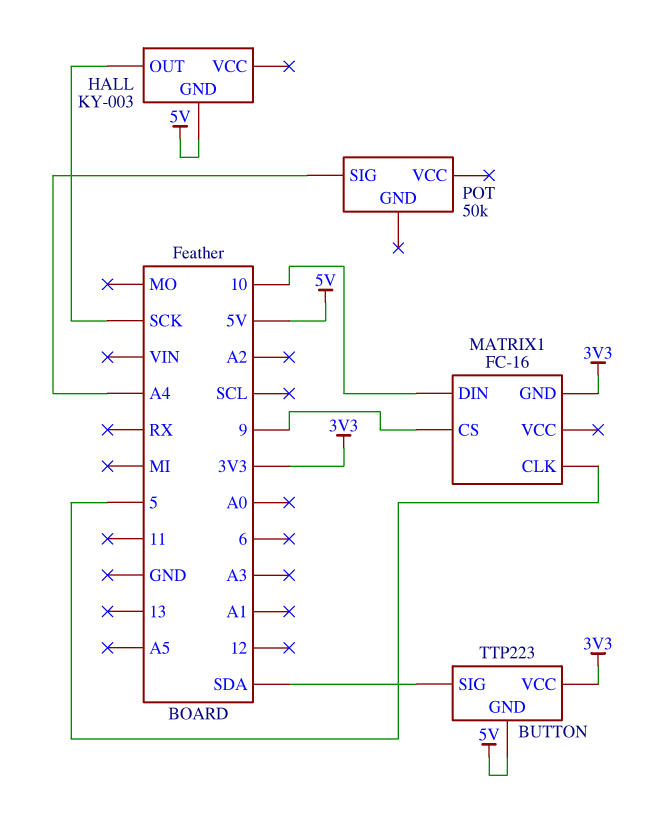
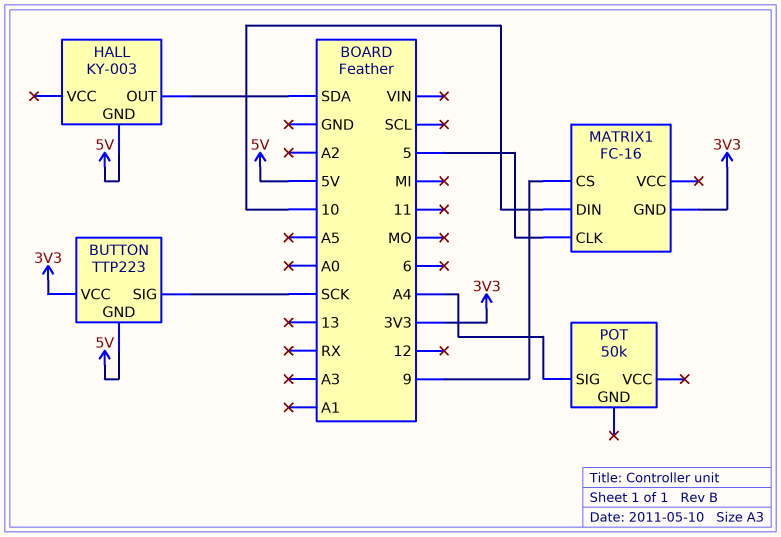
BUTTON pin SIG: SDA -> SCK
HALL pin OUT: SCK -> SDA

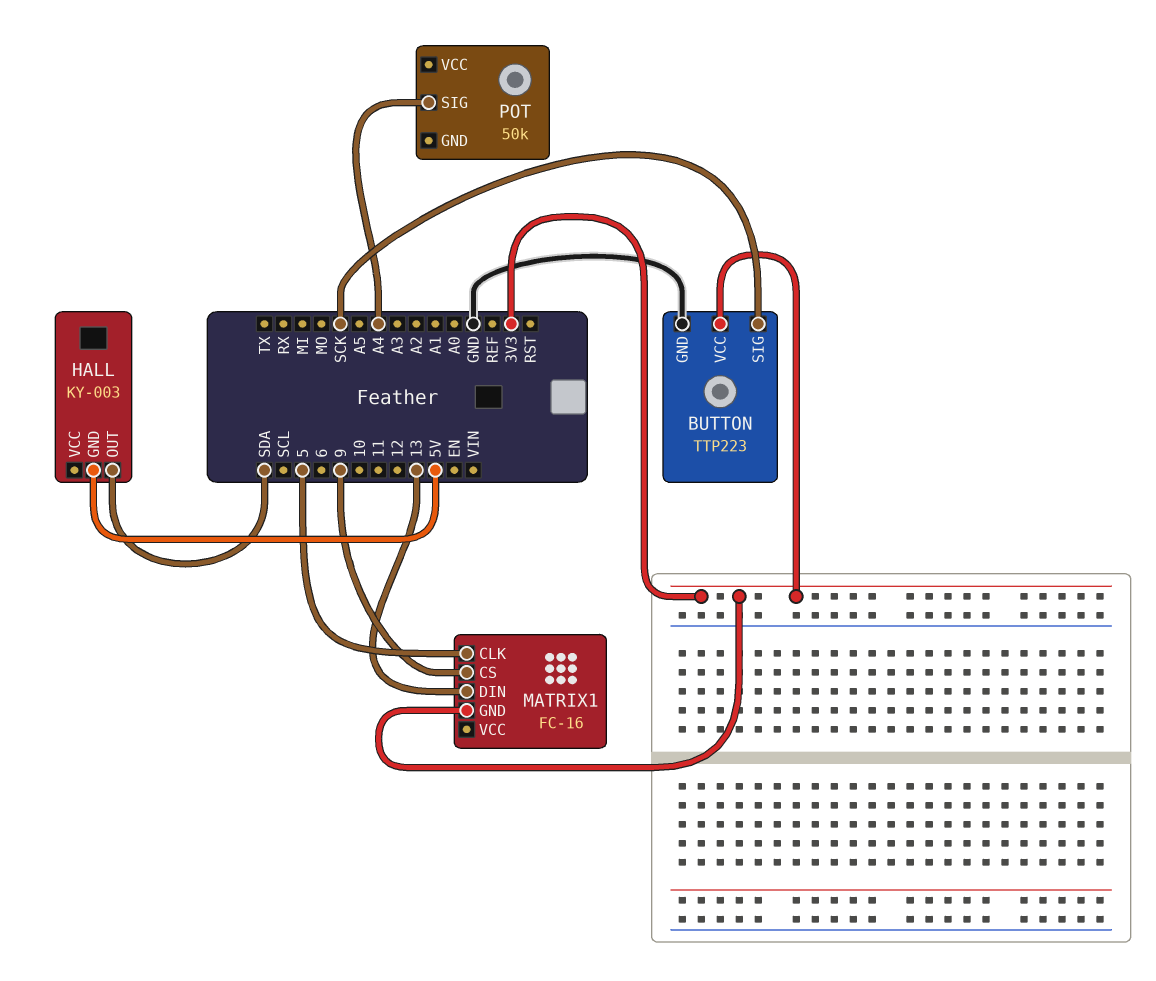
BUTTON pin GND: 5V -> GND
MATRIX1 pin DIN: 10 -> 13

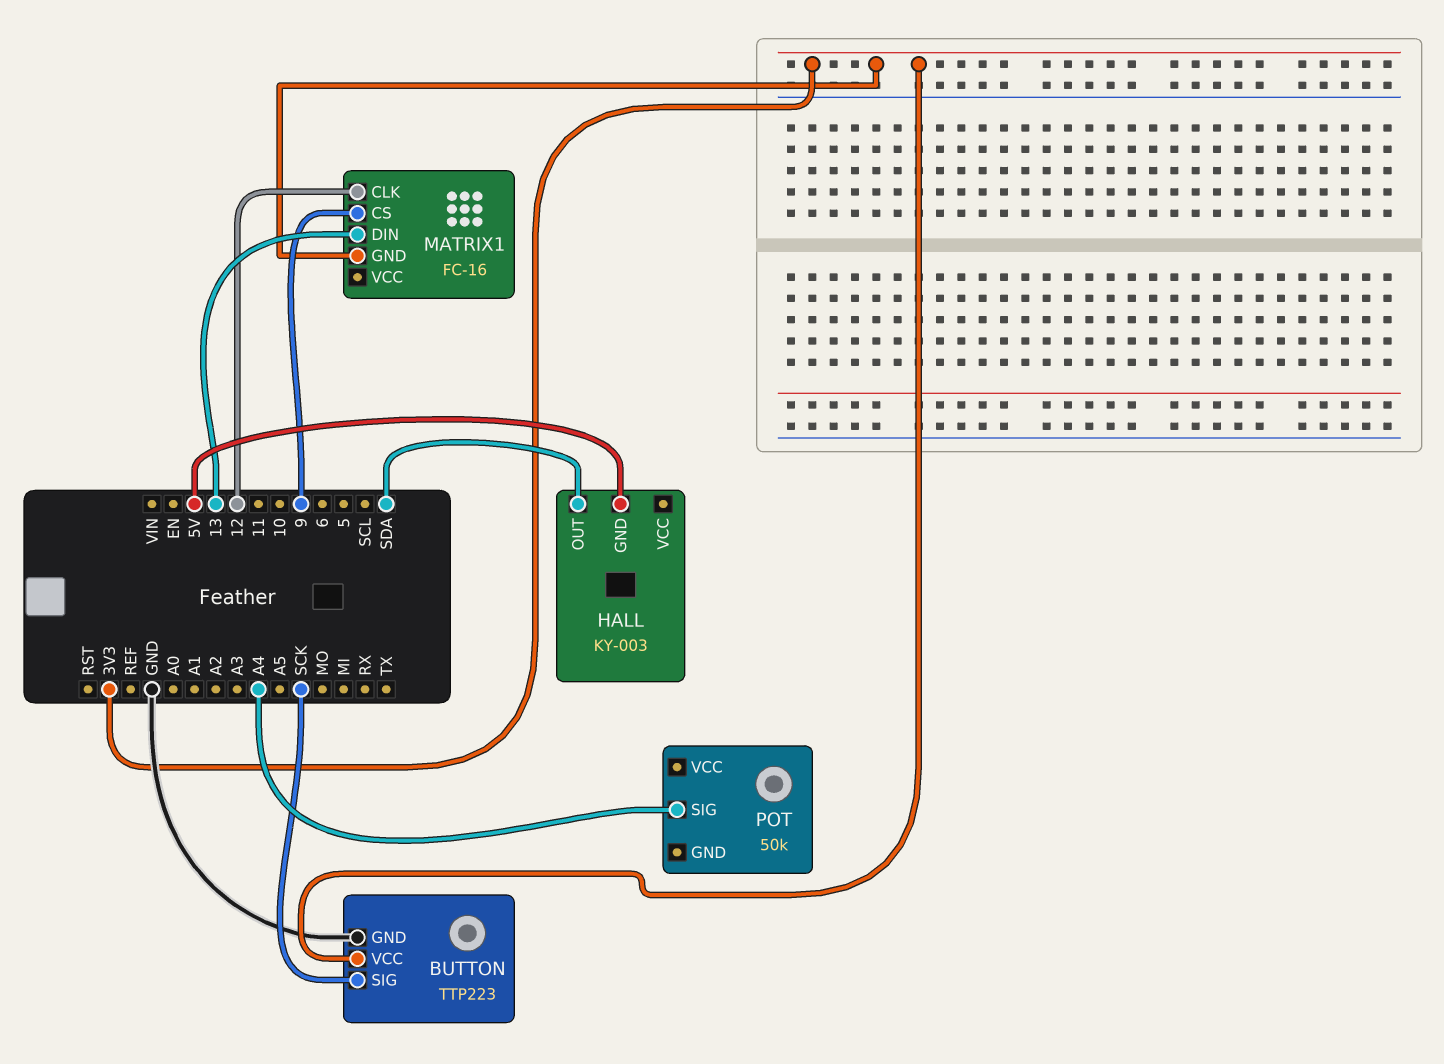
MATRIX1 pin CLK: 5 -> 12

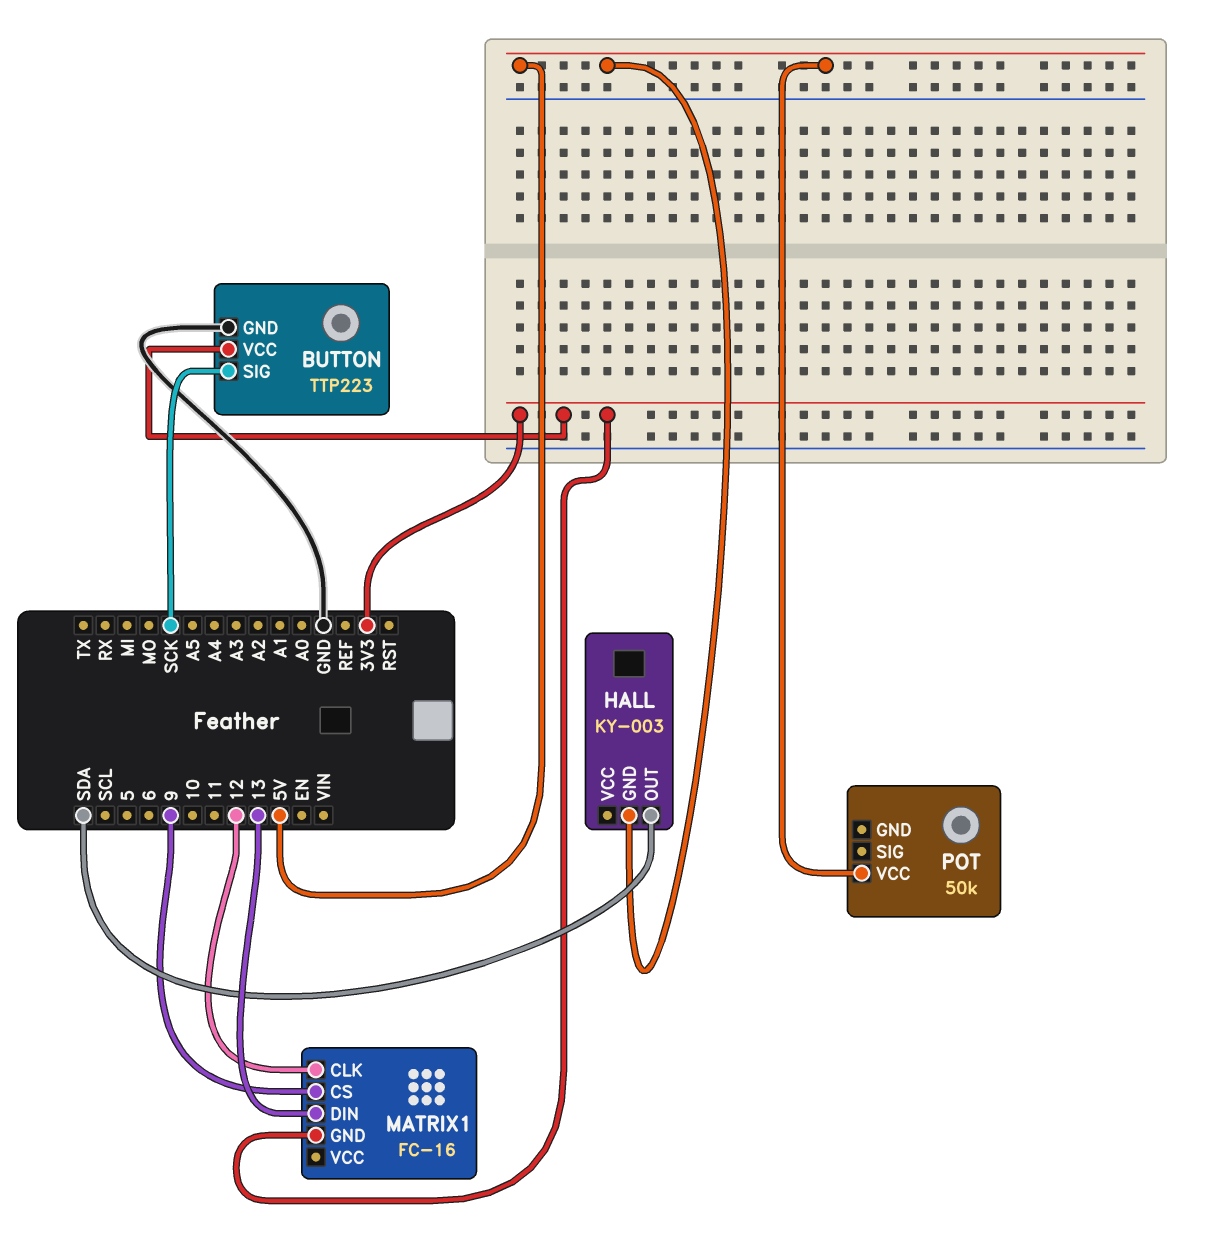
POT pin SIG: A4 -> none
POT pin VCC: none -> 5V

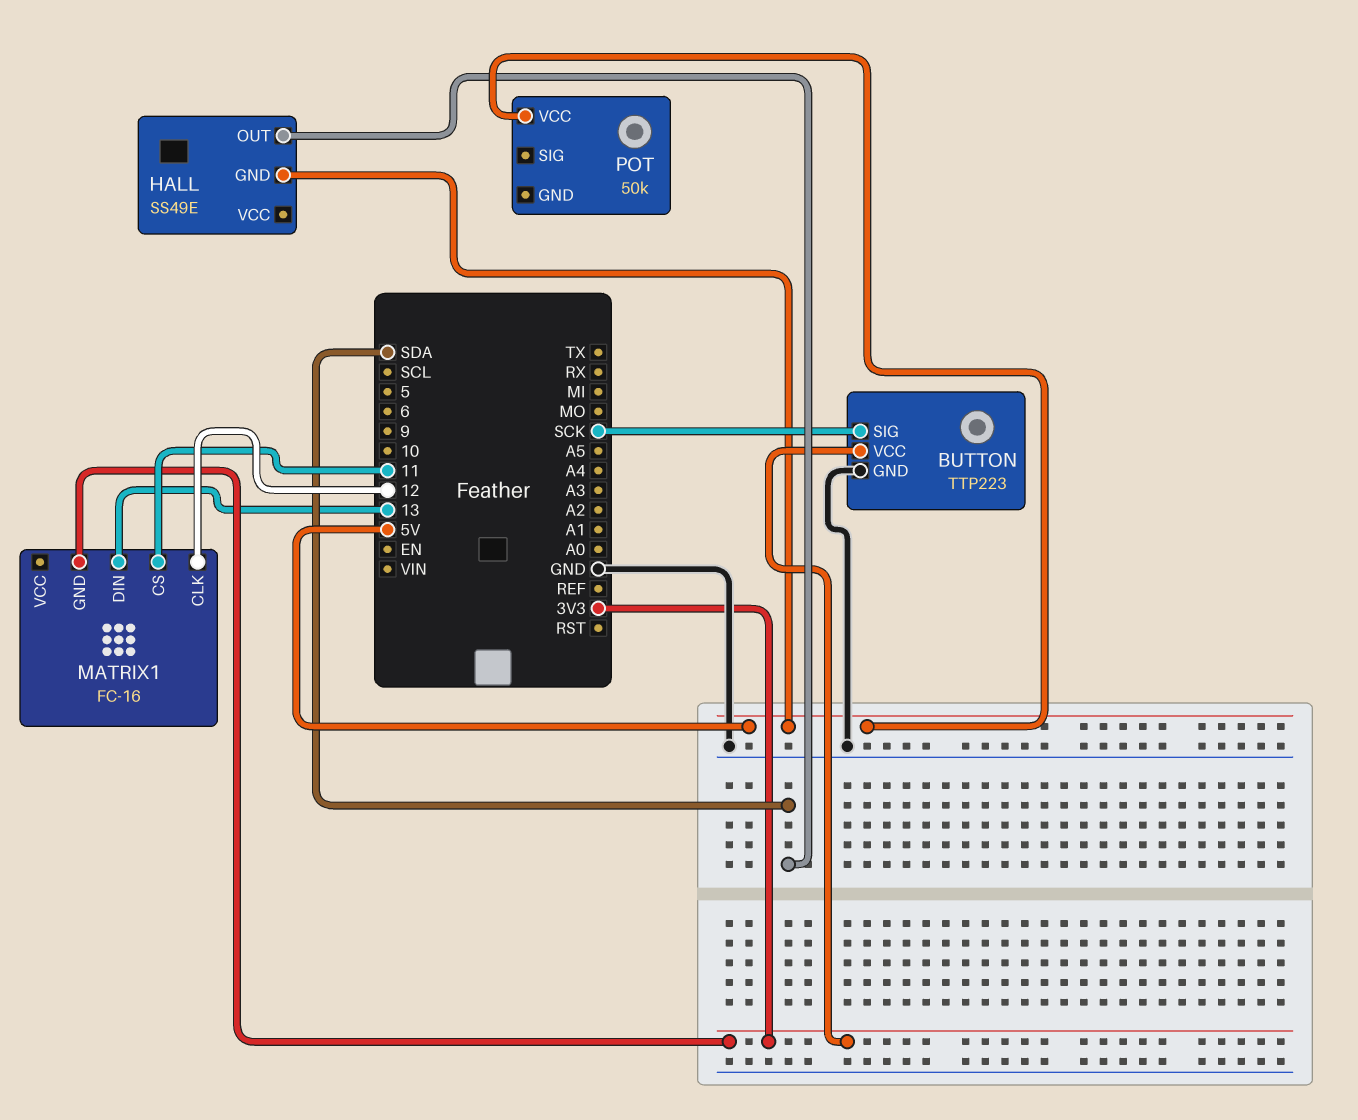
HALL: KY-003 -> SS49E
MATRIX1 pin CS: 9 -> 11

